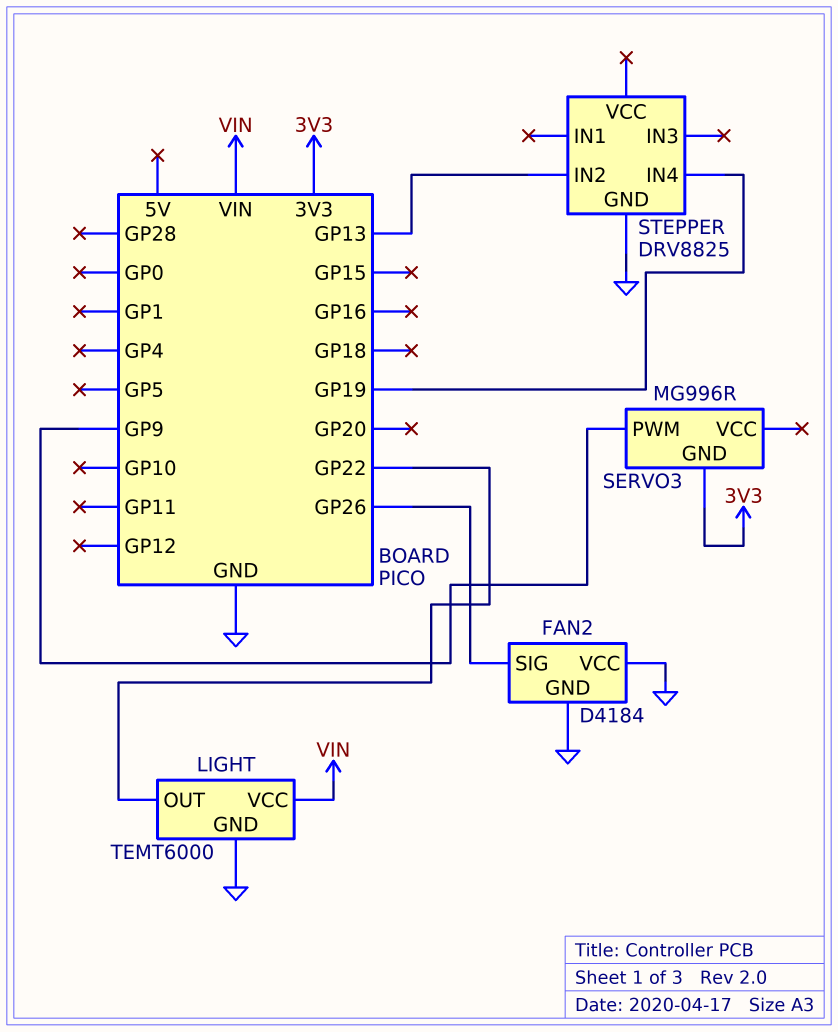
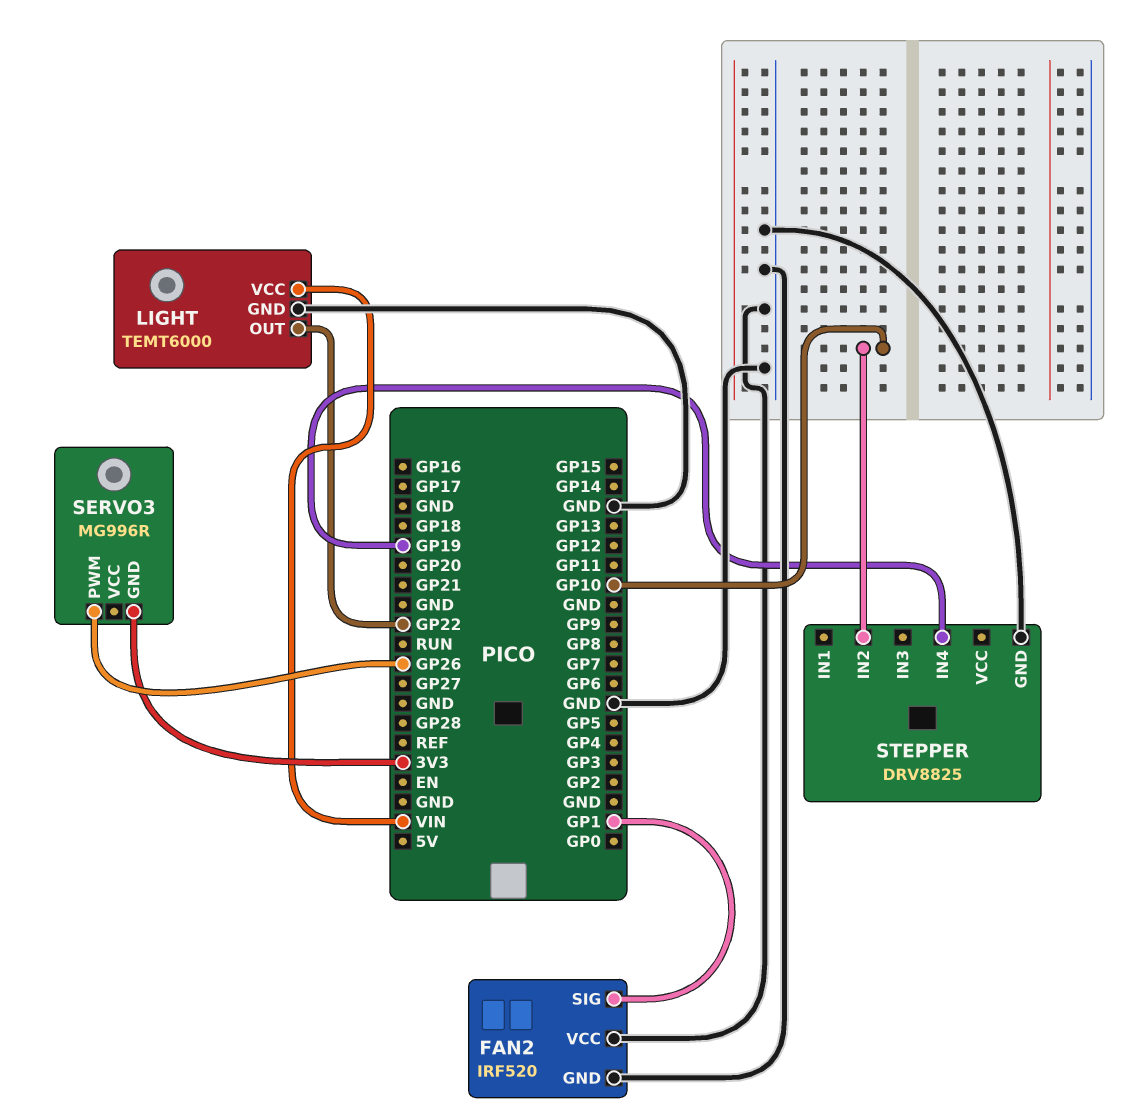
FAN2: D4184 -> IRF520
FAN2 pin SIG: GP26 -> GP1
SERVO3 pin PWM: GP9 -> GP26
STEPPER pin IN2: GP13 -> GP10

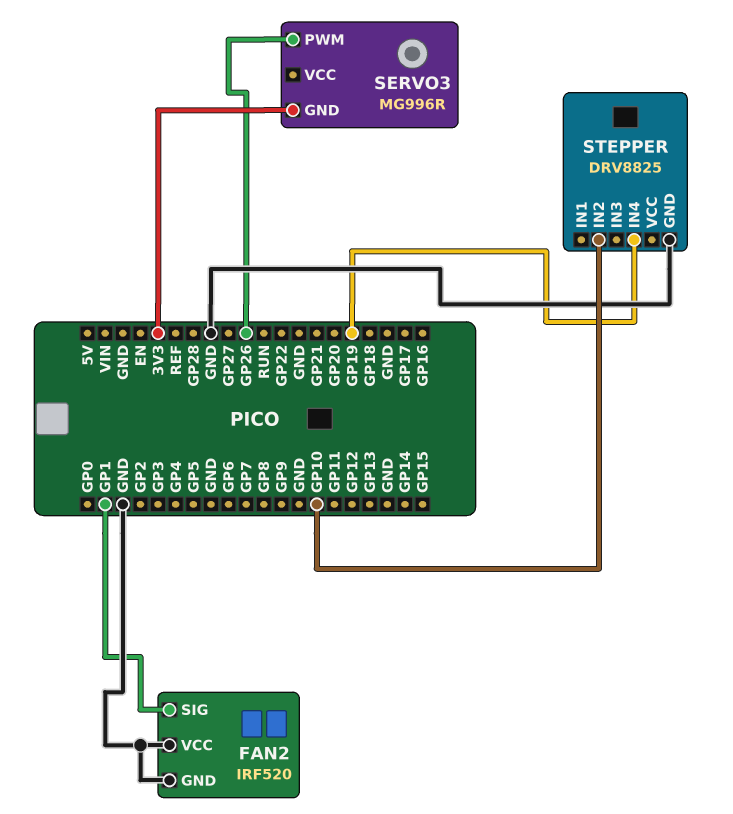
LIGHT: TEMT6000 -> none
LIGHT pin GND: GND -> none
LIGHT pin OUT: GP22 -> none
LIGHT pin VCC: VIN -> none

